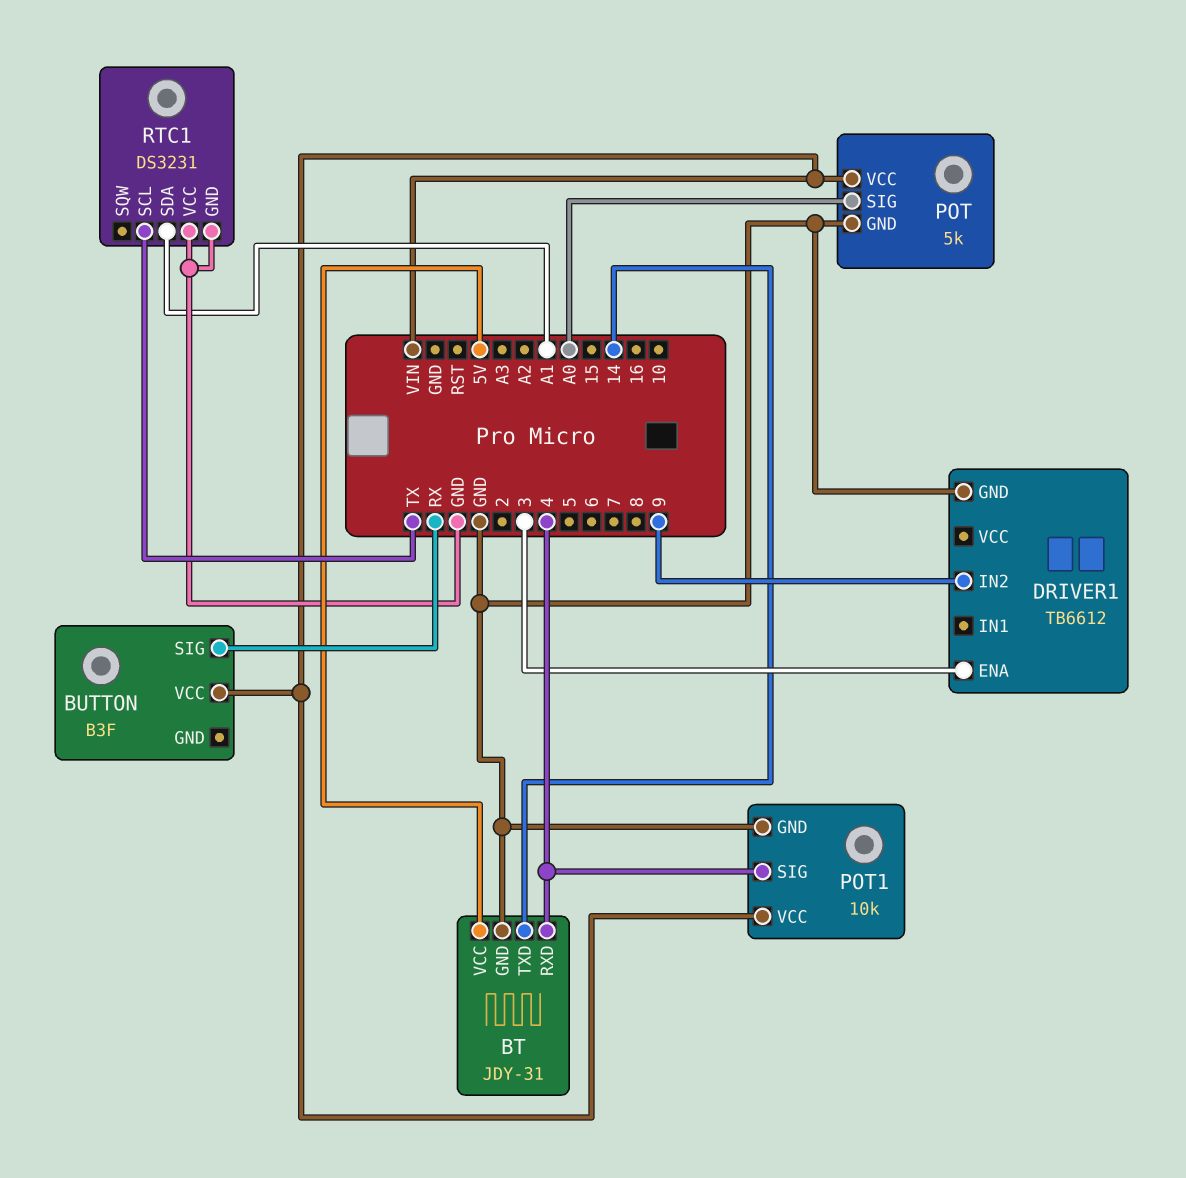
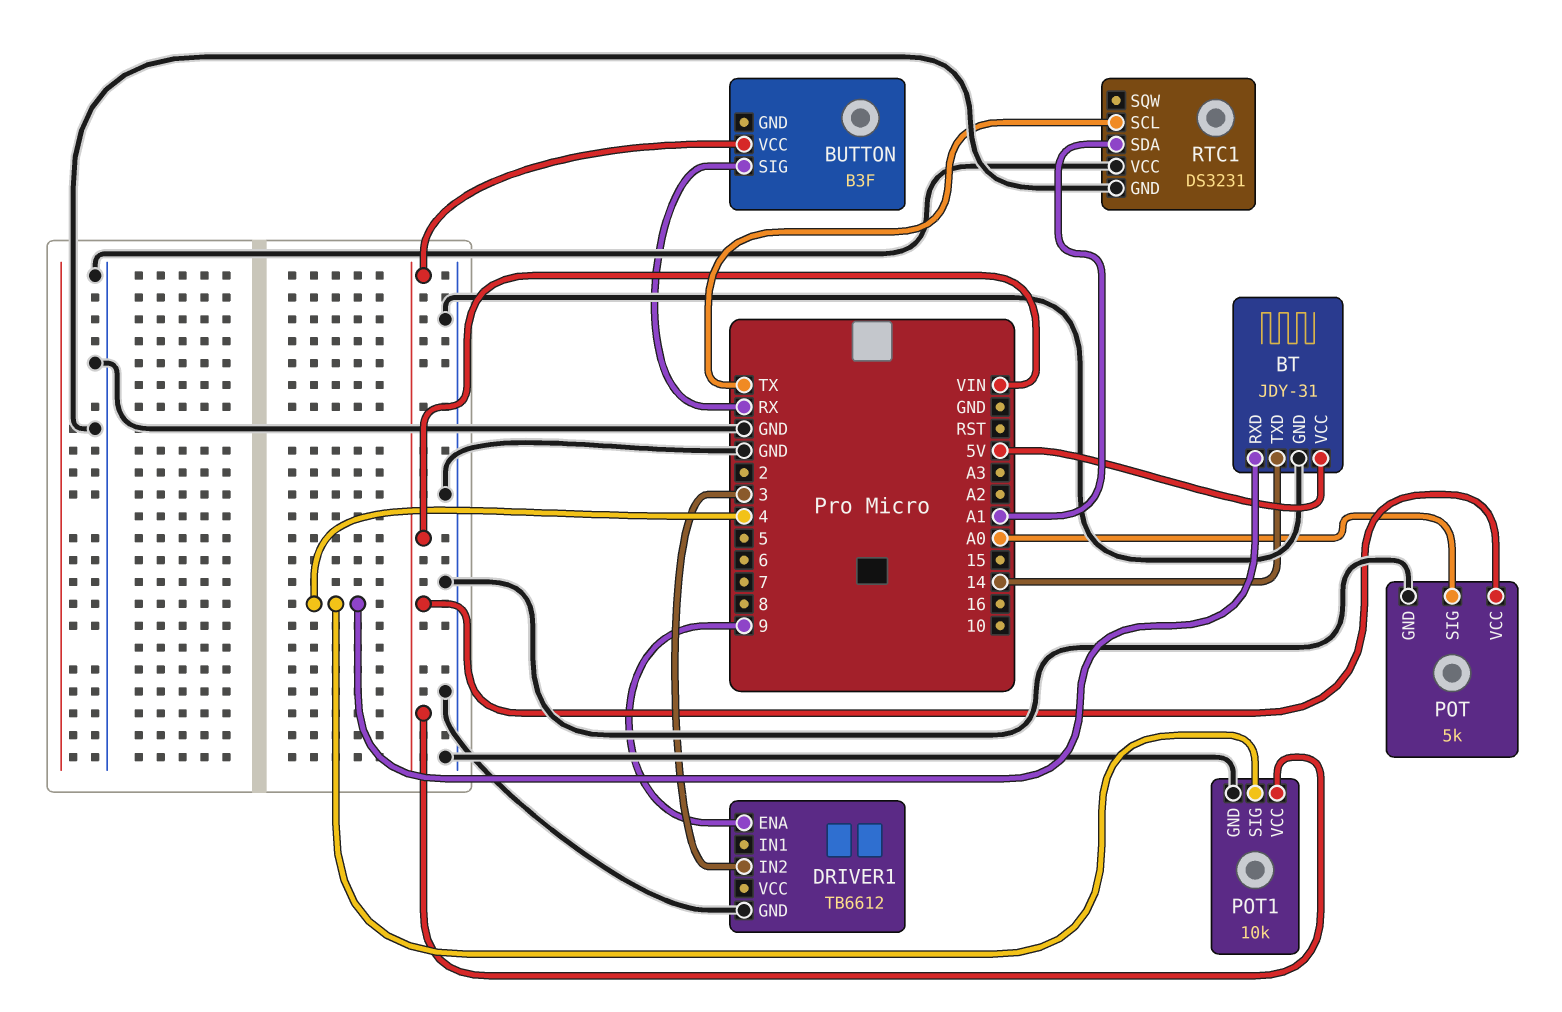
DRIVER1 pin ENA: 3 -> 9
DRIVER1 pin IN2: 9 -> 3

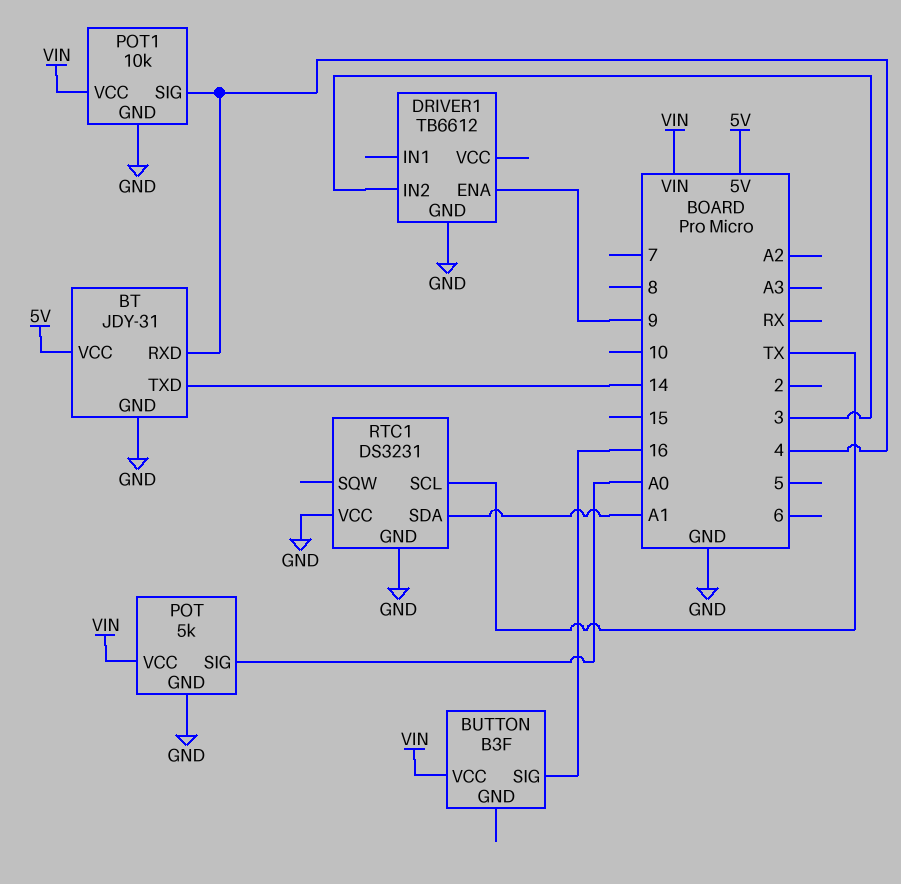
BUTTON pin SIG: RX -> 16

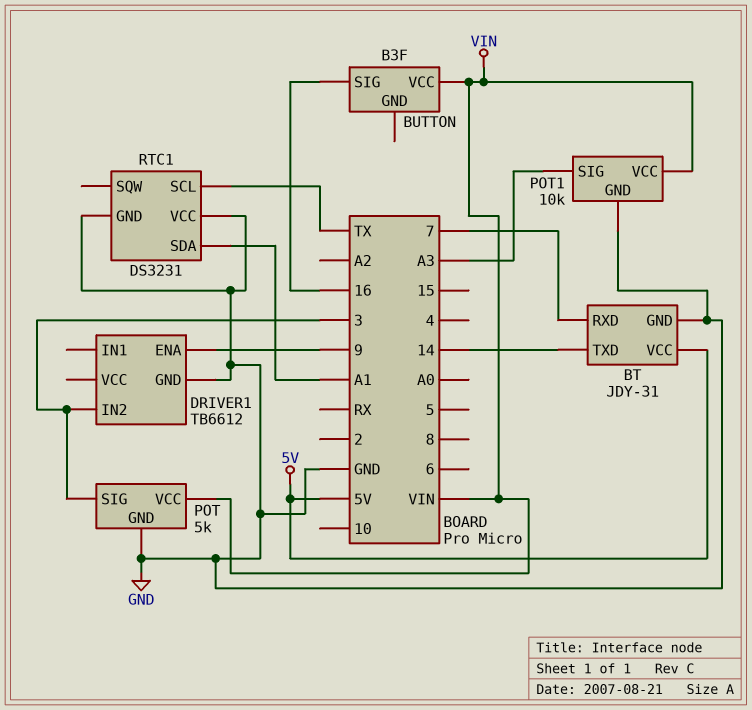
BT pin RXD: 4 -> 7
POT pin SIG: A0 -> 3
POT1 pin SIG: 4 -> A3

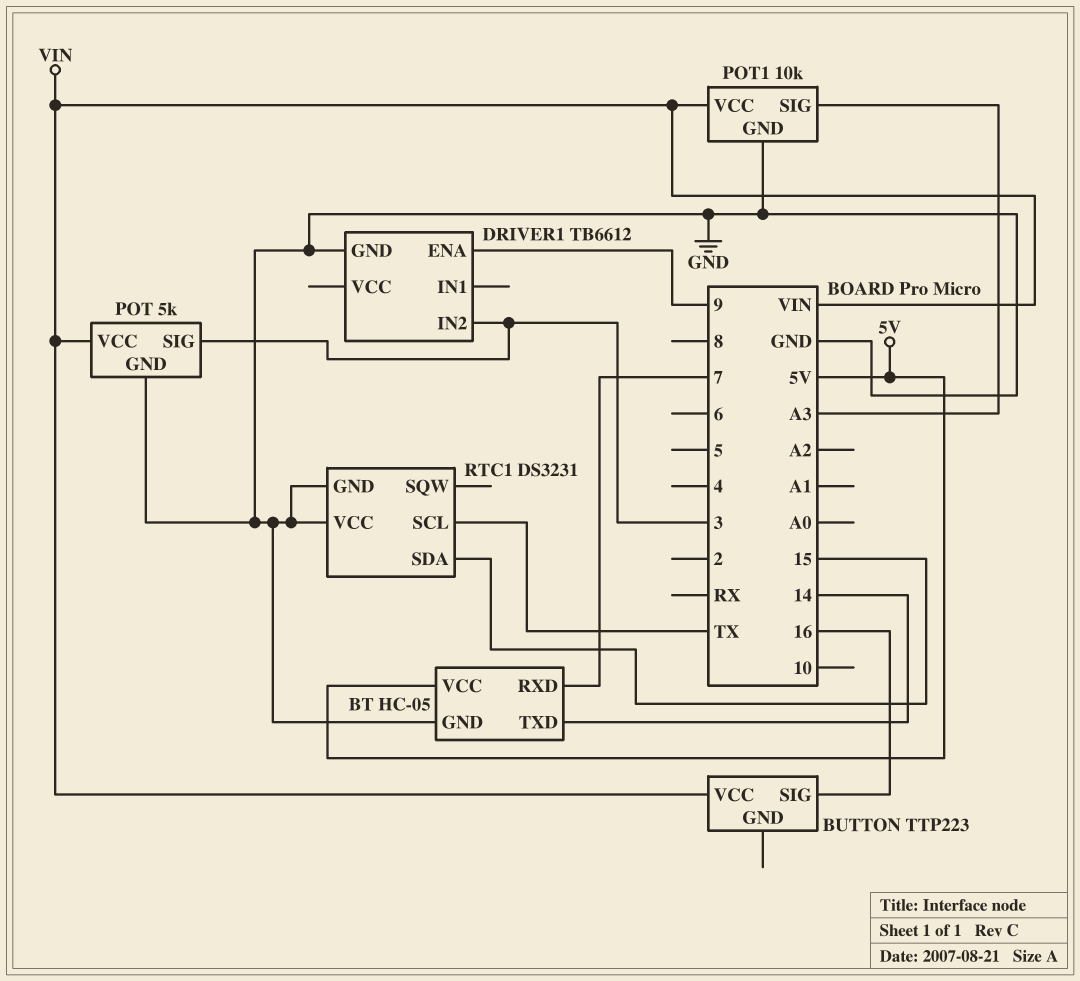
BT: JDY-31 -> HC-05
BUTTON: B3F -> TTP223
RTC1 pin SDA: A1 -> 15

